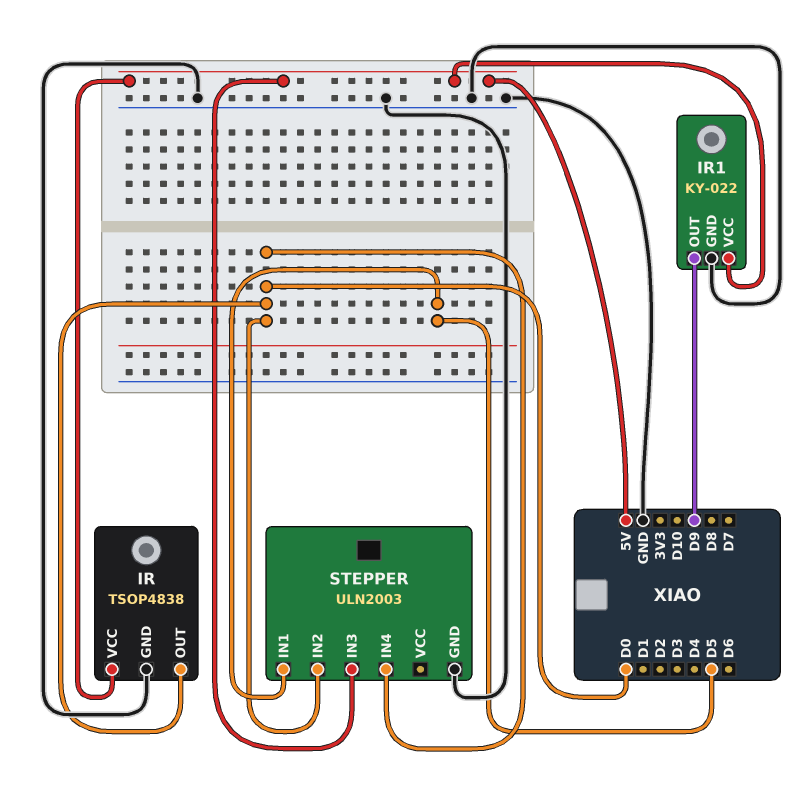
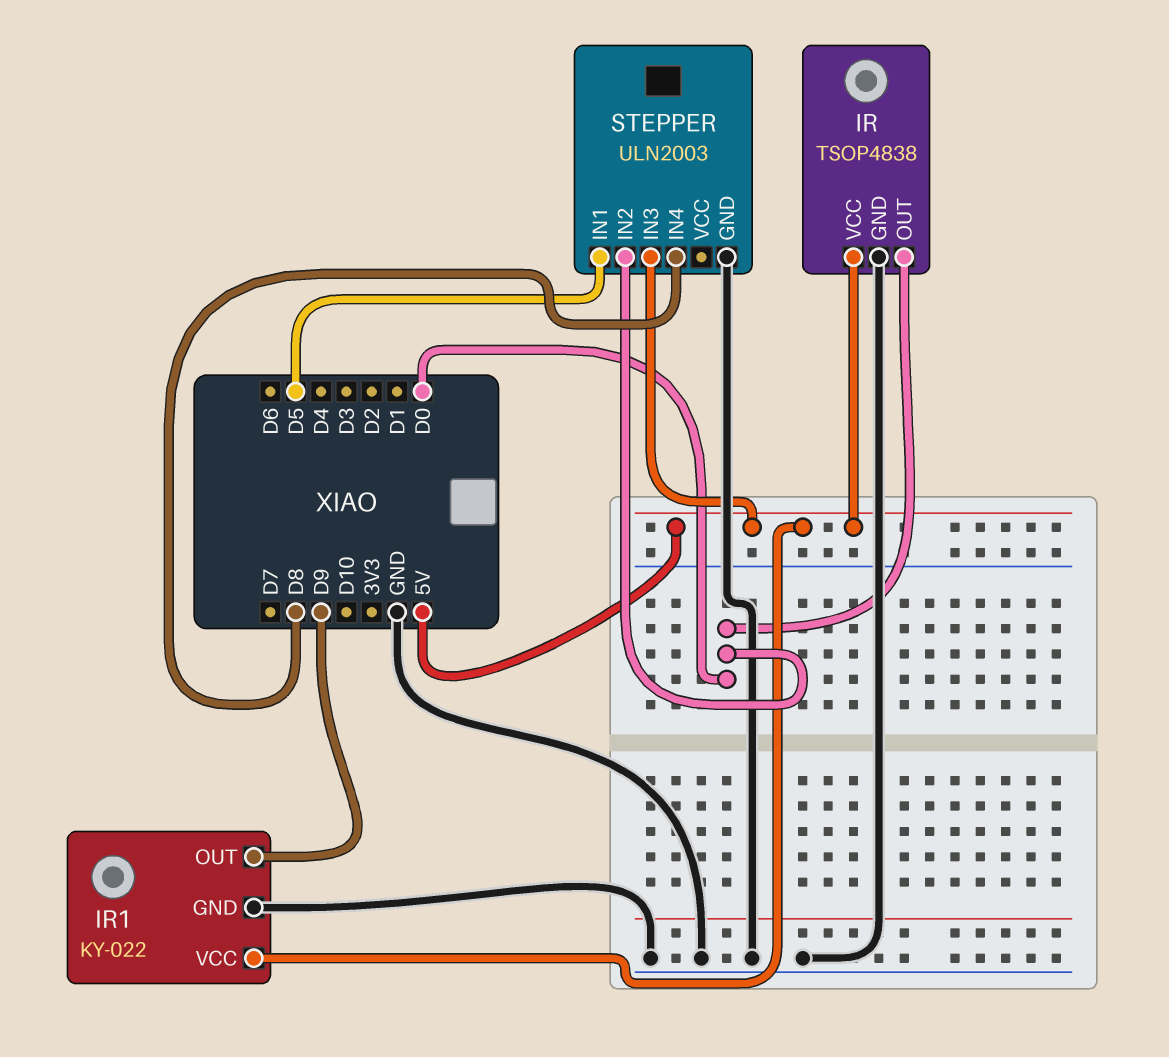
STEPPER pin IN4: D0 -> D8

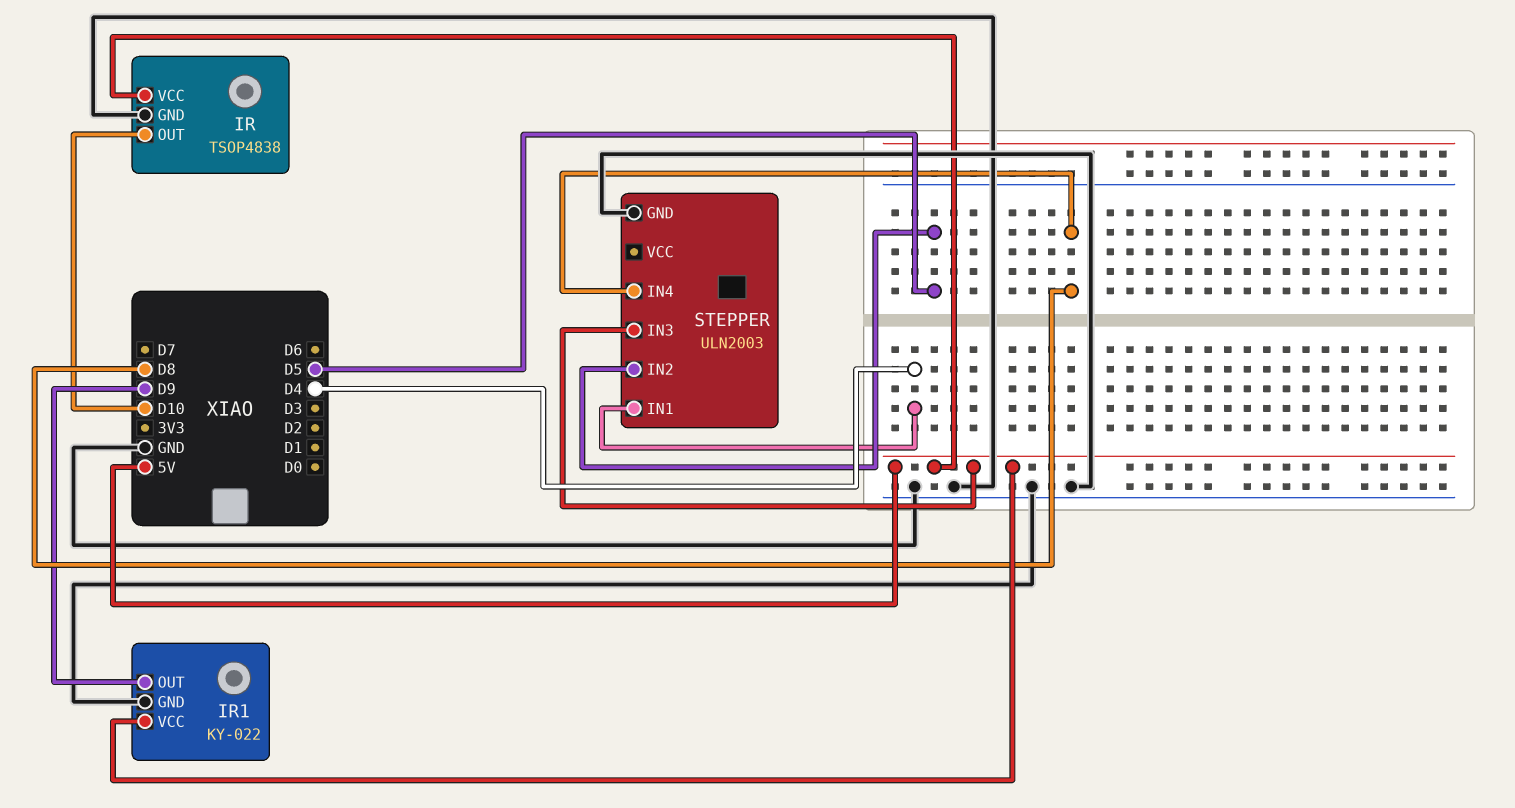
IR pin OUT: D0 -> D10
STEPPER pin IN1: D5 -> D4
STEPPER pin IN2: D0 -> D5

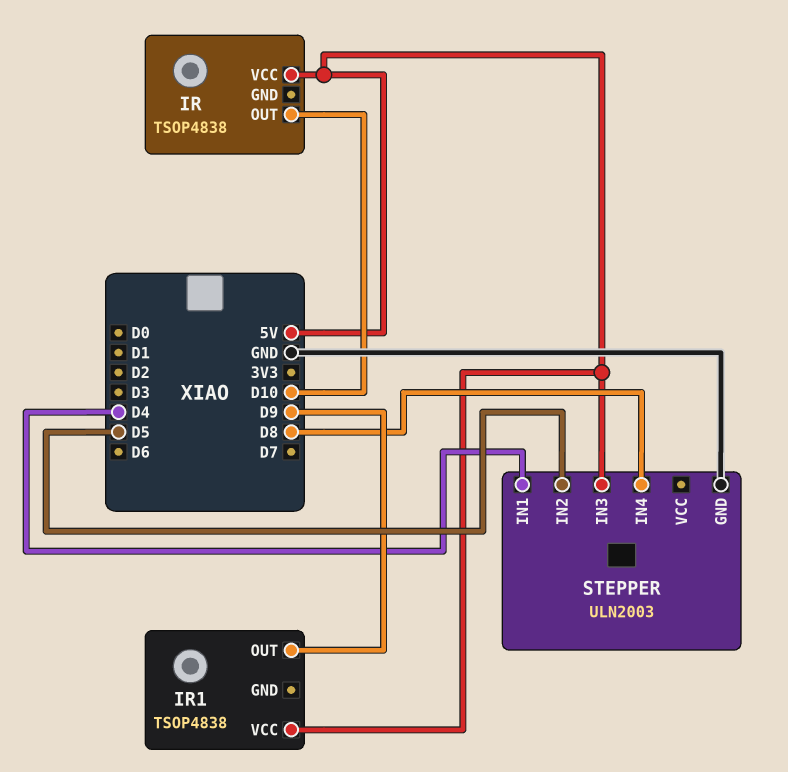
IR pin GND: GND -> none
IR1: KY-022 -> TSOP4838
IR1 pin GND: GND -> none

